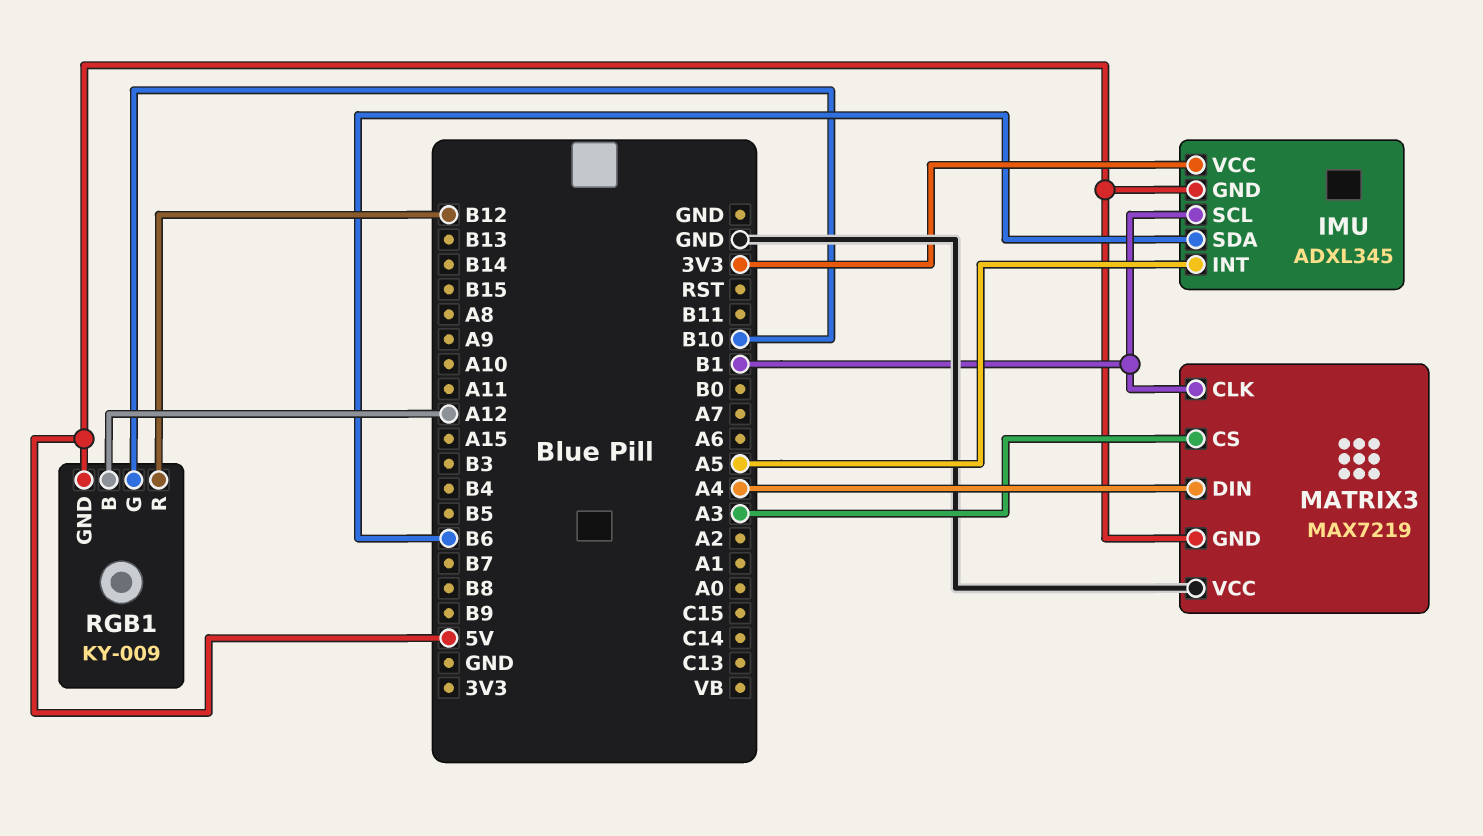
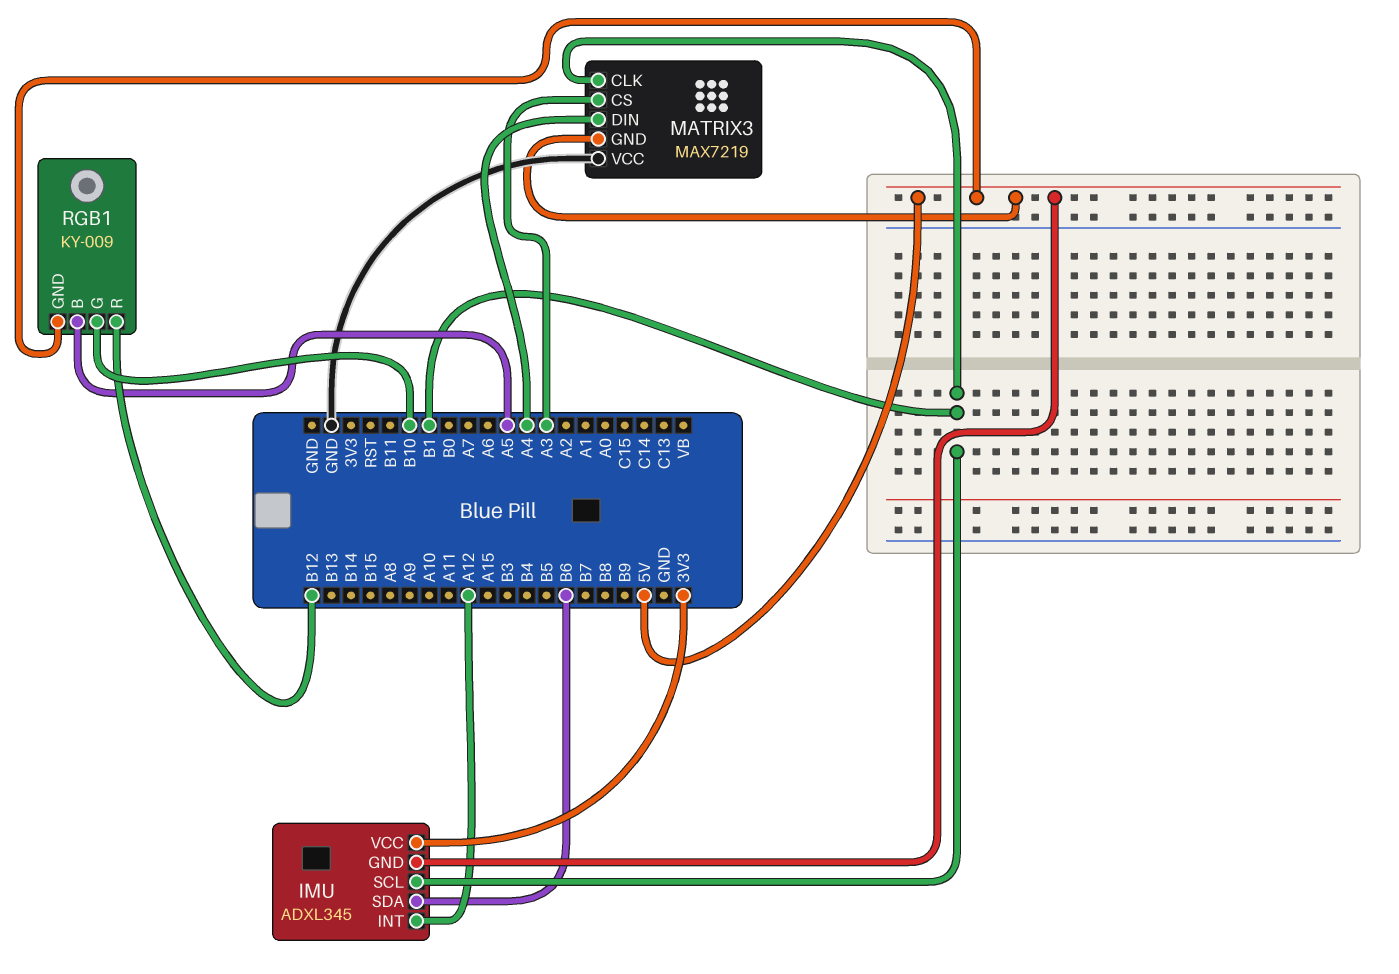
IMU pin INT: A5 -> A12
RGB1 pin B: A12 -> A5

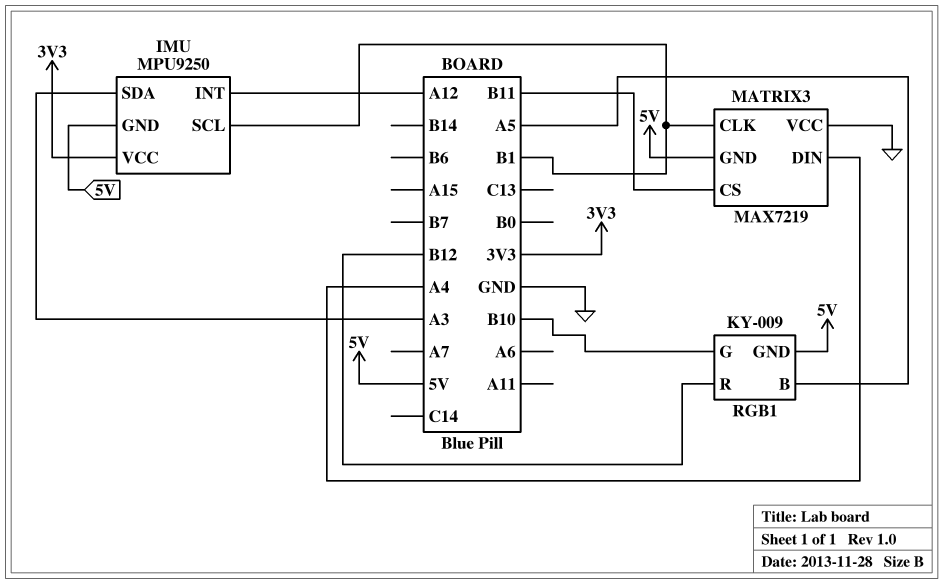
IMU: ADXL345 -> MPU9250
IMU pin SDA: B6 -> A3
MATRIX3 pin CS: A3 -> B11

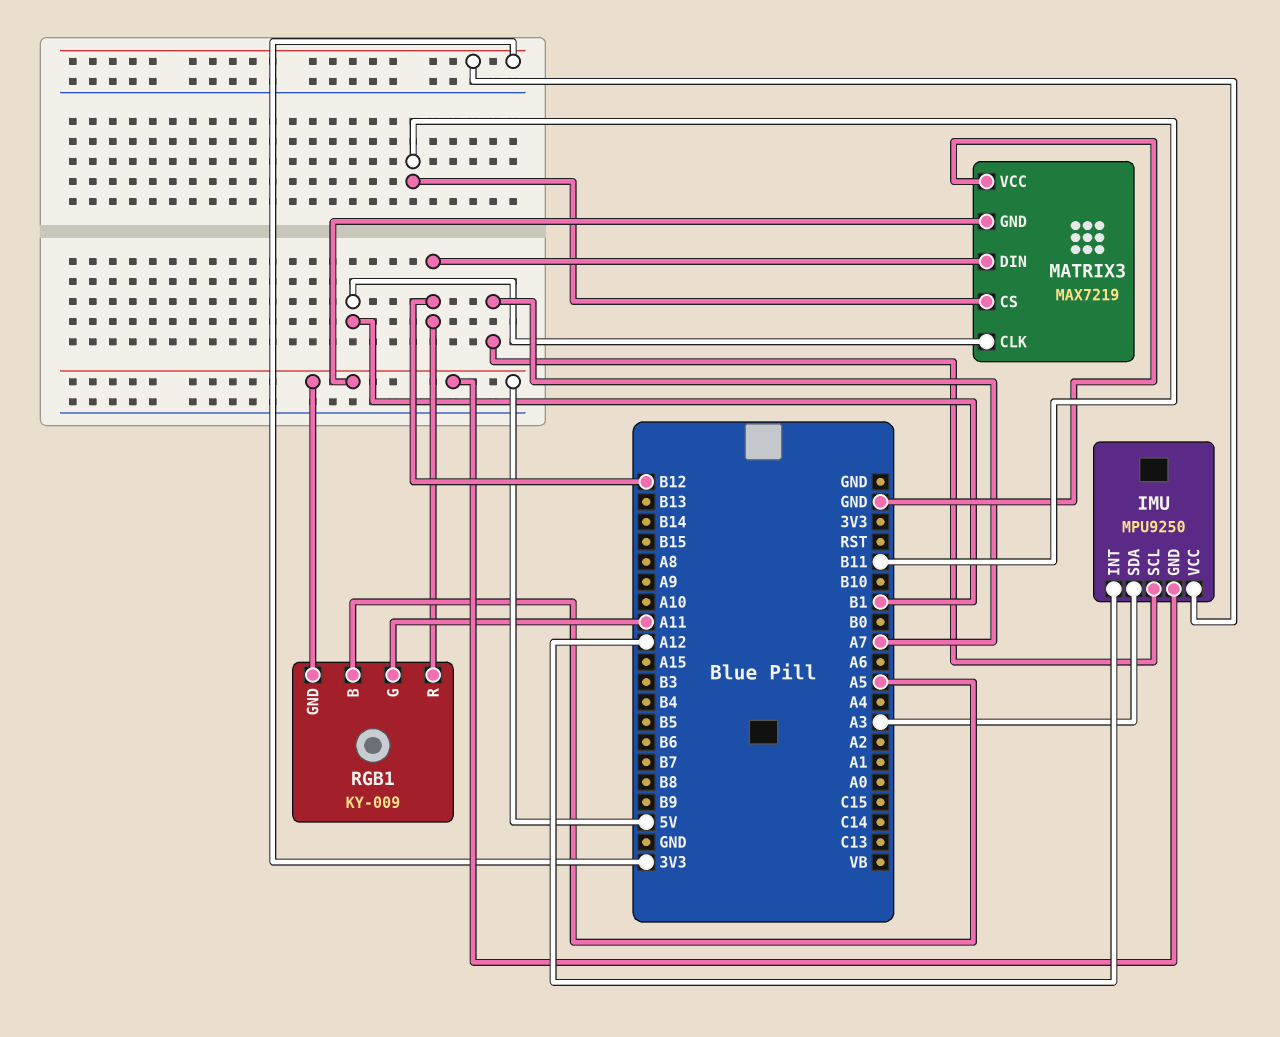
IMU pin SCL: B1 -> A7
MATRIX3 pin DIN: A4 -> B12
RGB1 pin G: B10 -> A11

